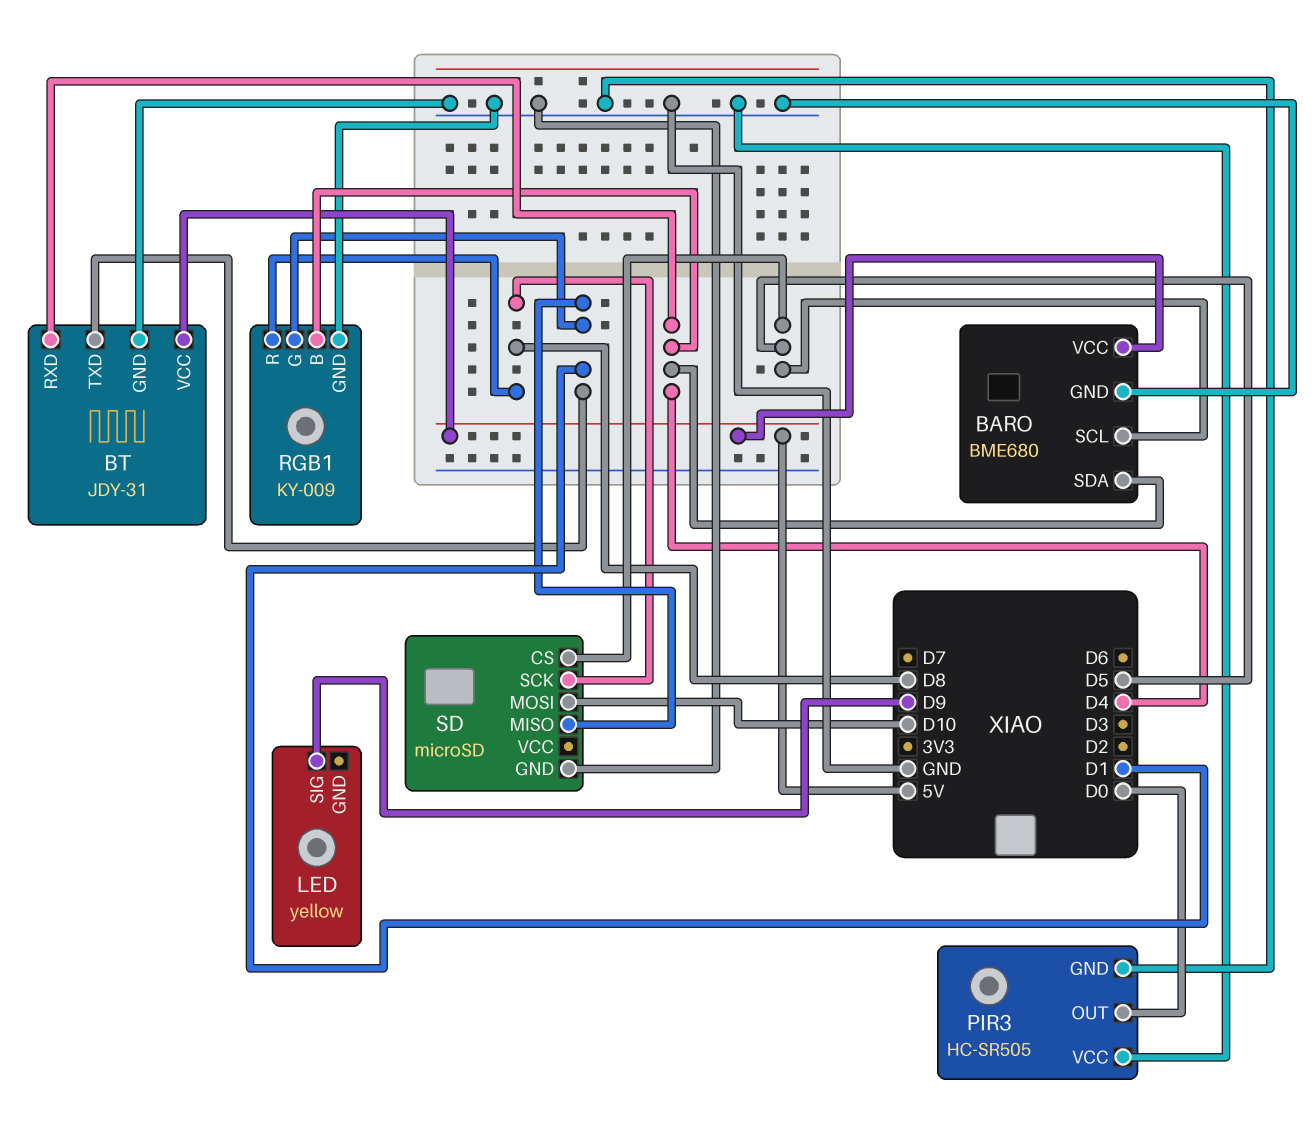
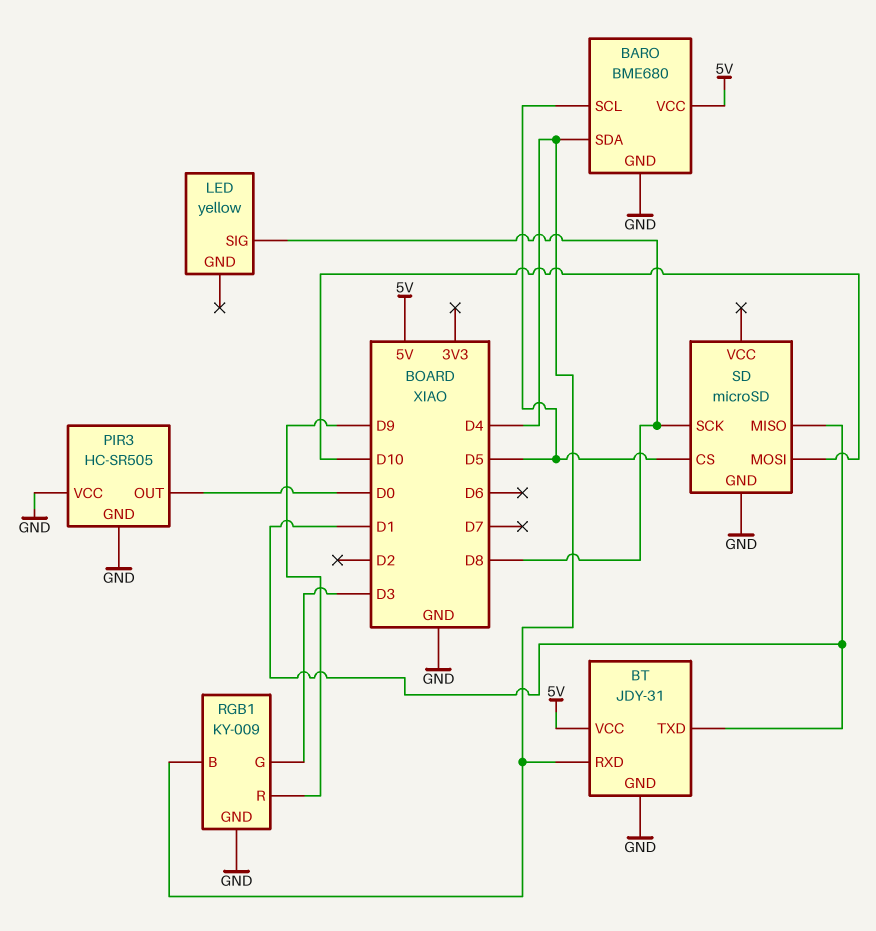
LED pin SIG: D9 -> D8
RGB1 pin G: D1 -> D3
RGB1 pin R: D8 -> D9

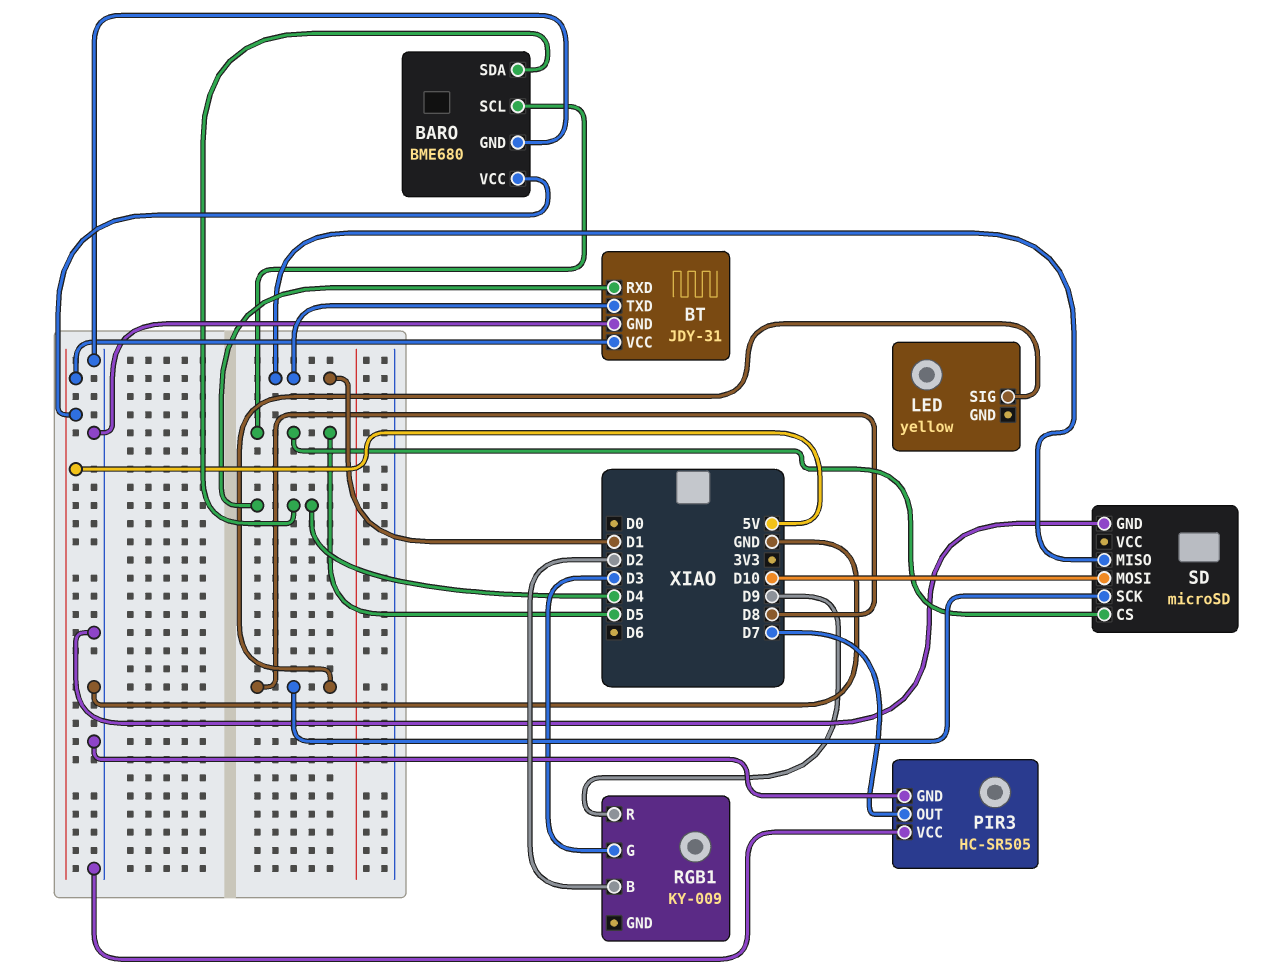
PIR3 pin OUT: D0 -> D7
RGB1 pin B: D4 -> D2
RGB1 pin GND: GND -> none

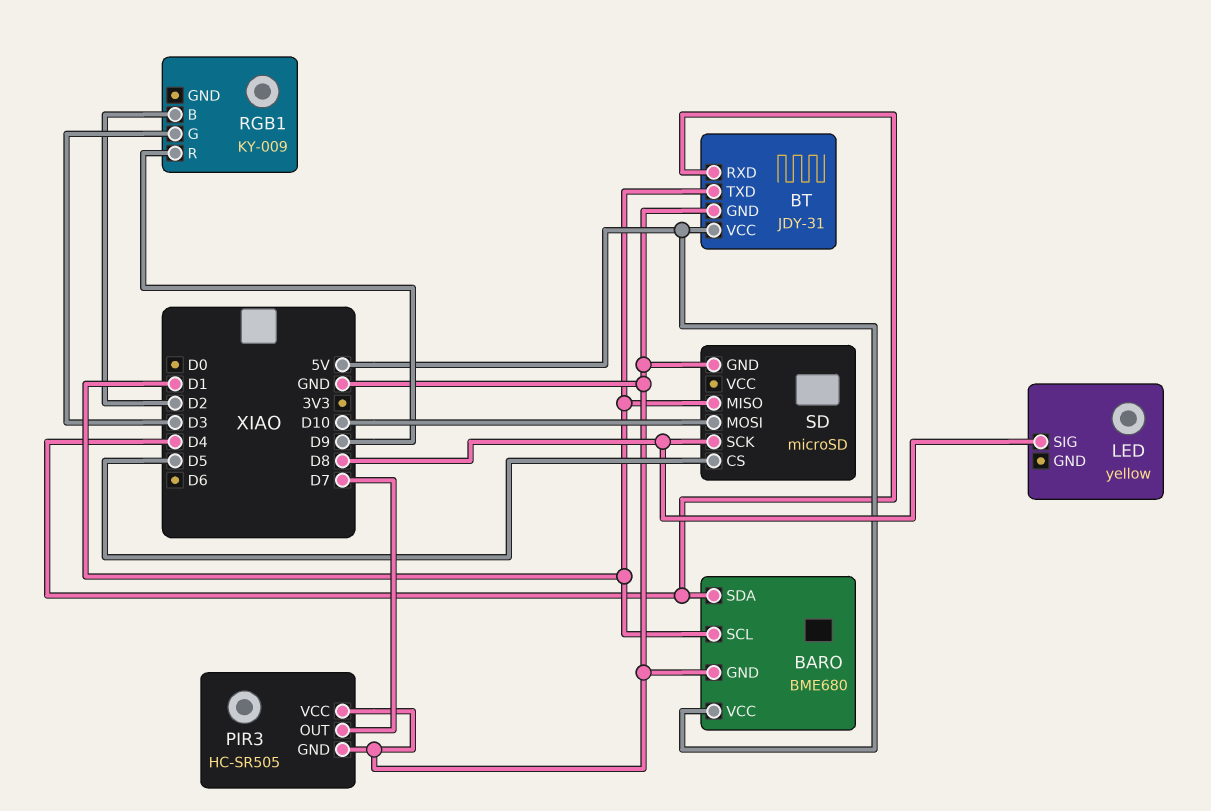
BARO pin SCL: D5 -> D1

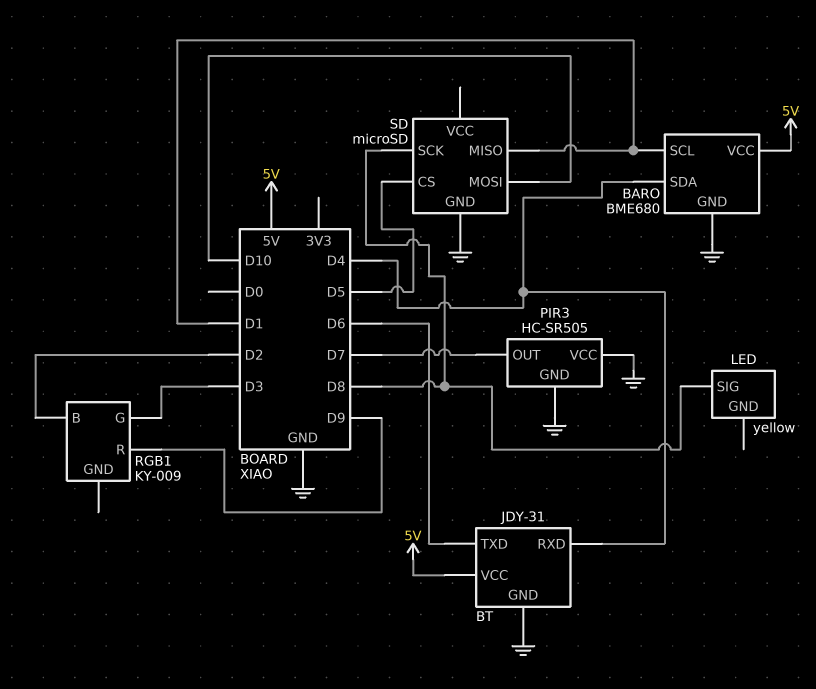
BT pin TXD: D1 -> D6

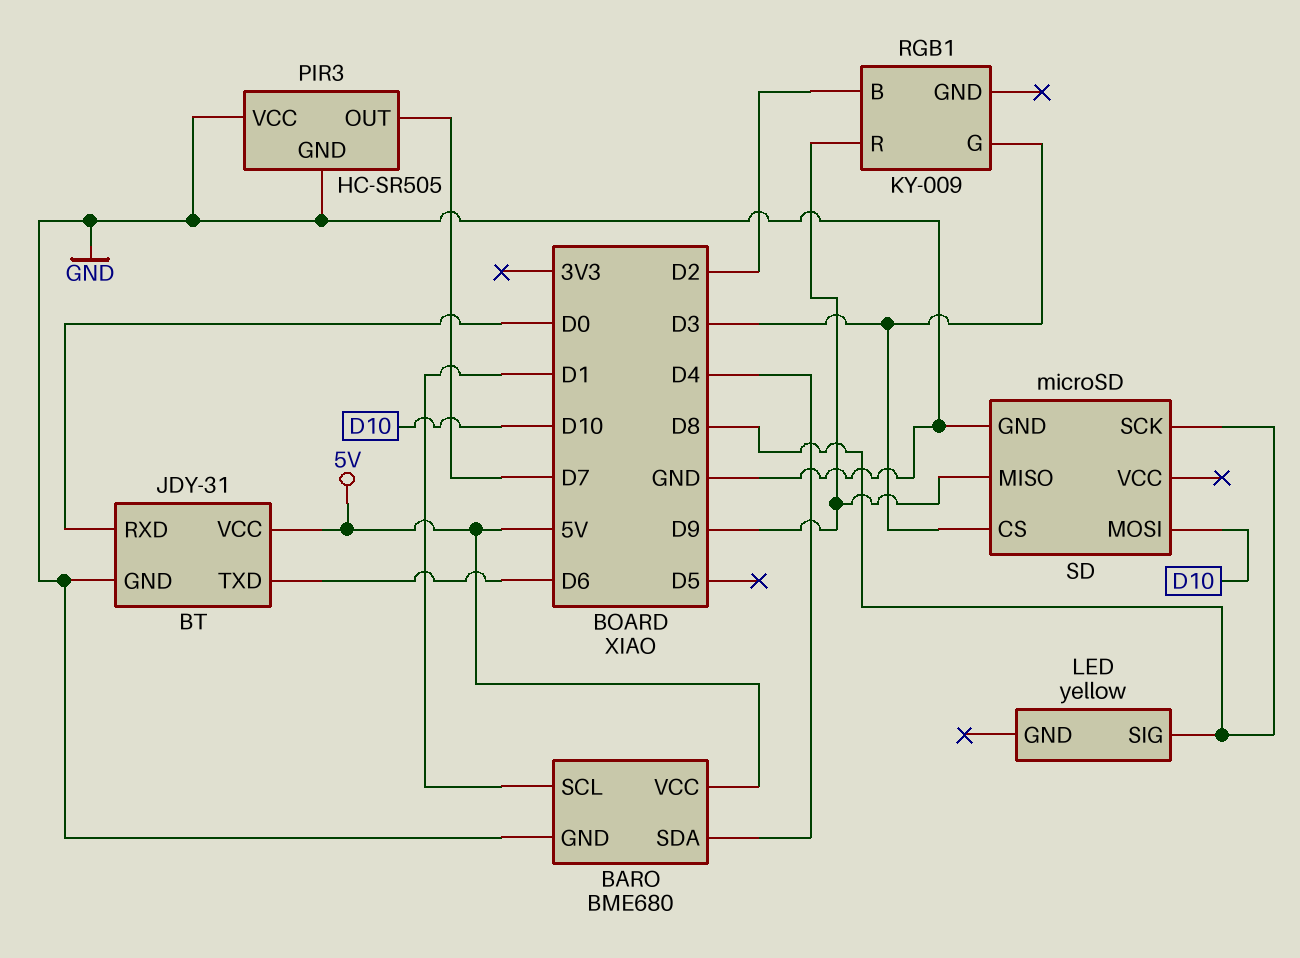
BT pin RXD: D4 -> D0
SD pin CS: D5 -> D3
SD pin MISO: D1 -> D9

